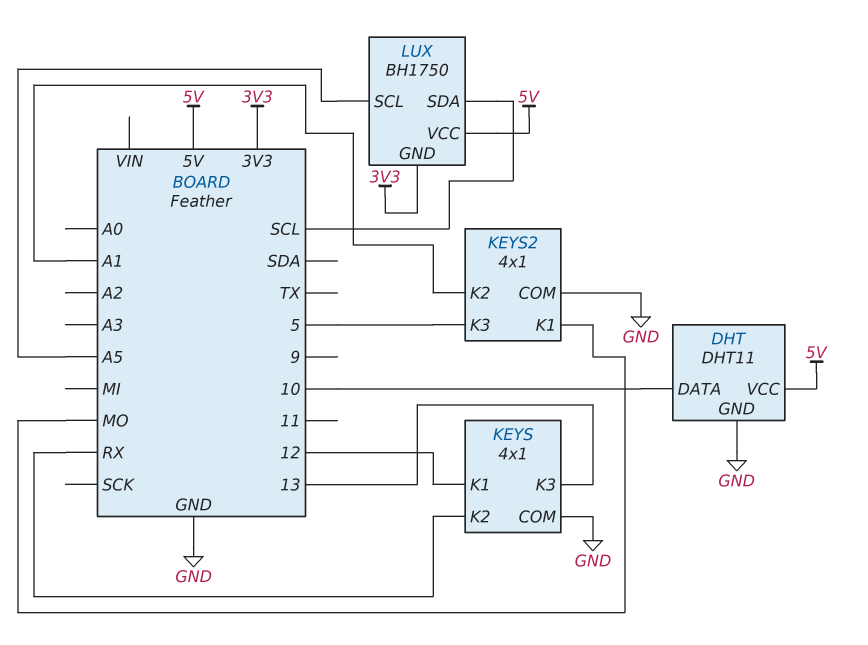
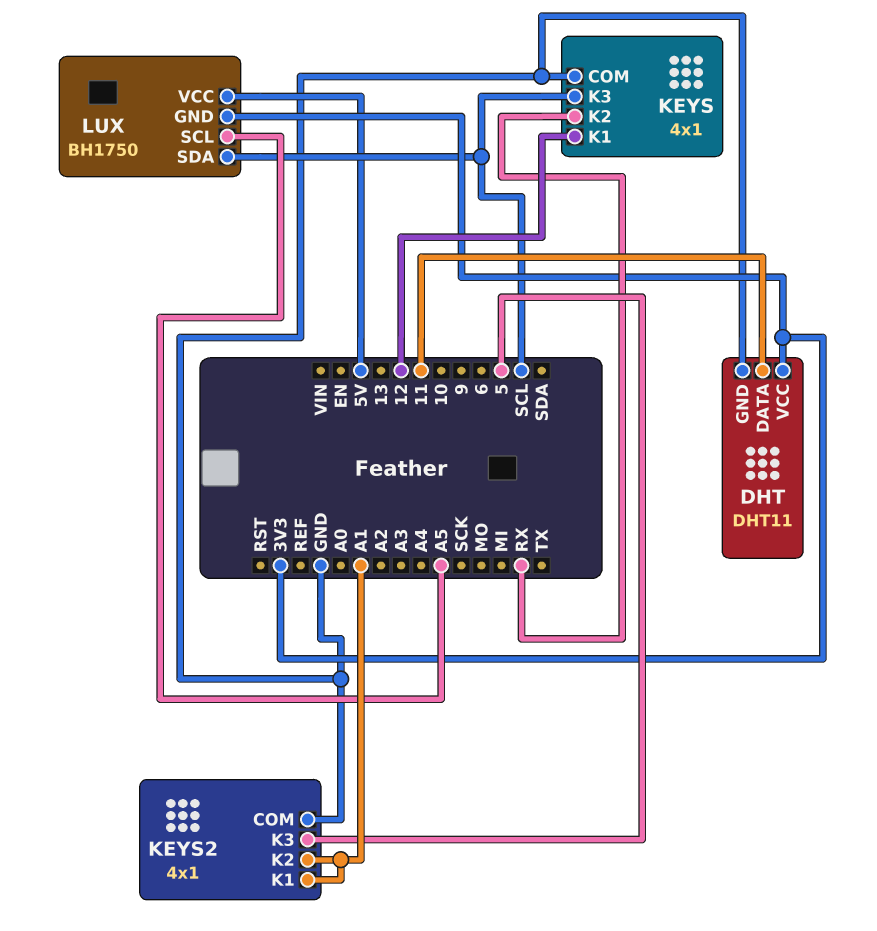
DHT pin DATA: 10 -> 11
DHT pin VCC: 5V -> 3V3
KEYS pin K3: 13 -> SCL
KEYS2 pin K1: MO -> A1

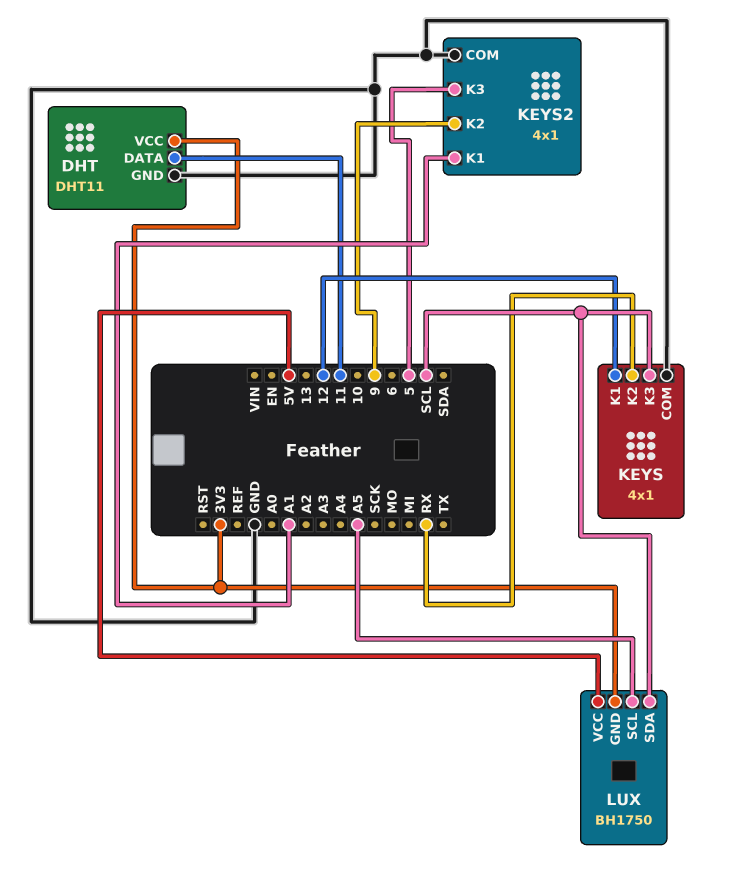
KEYS2 pin K2: A1 -> 9

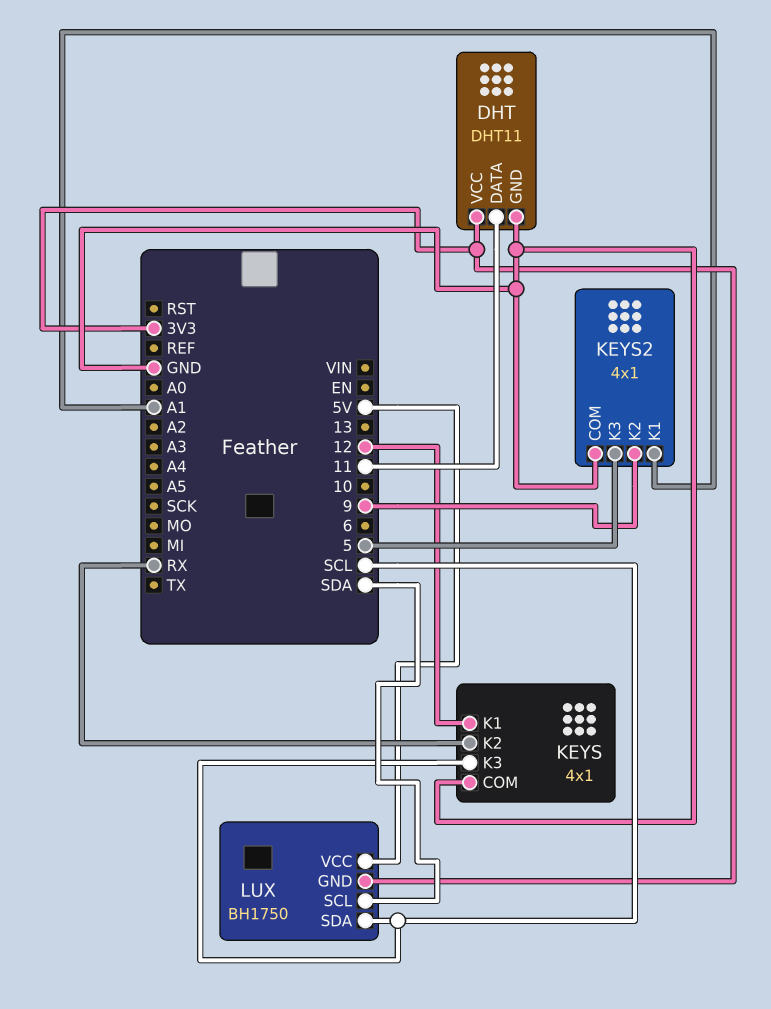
LUX pin SCL: A5 -> SDA

